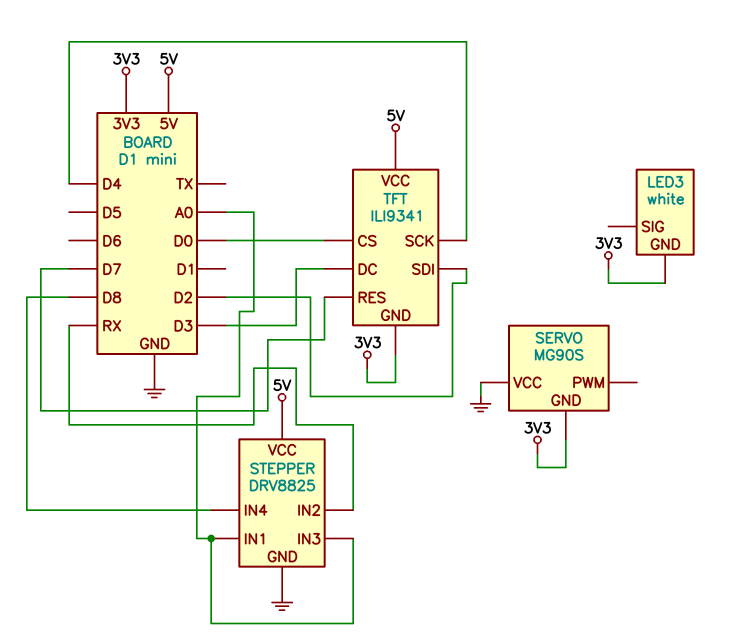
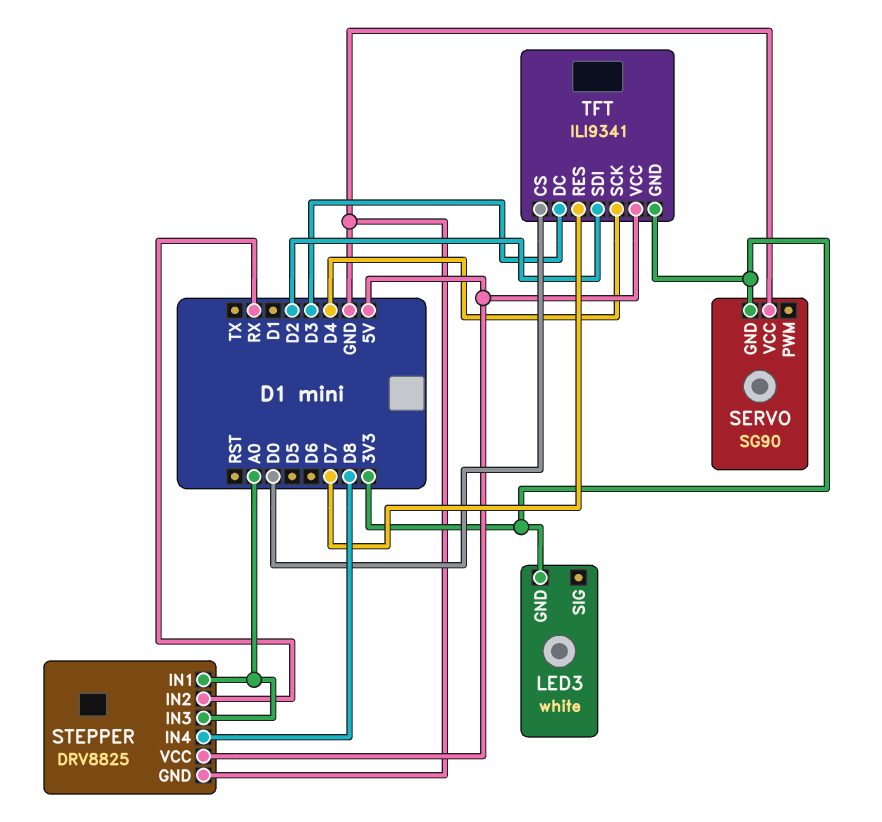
SERVO: MG90S -> SG90

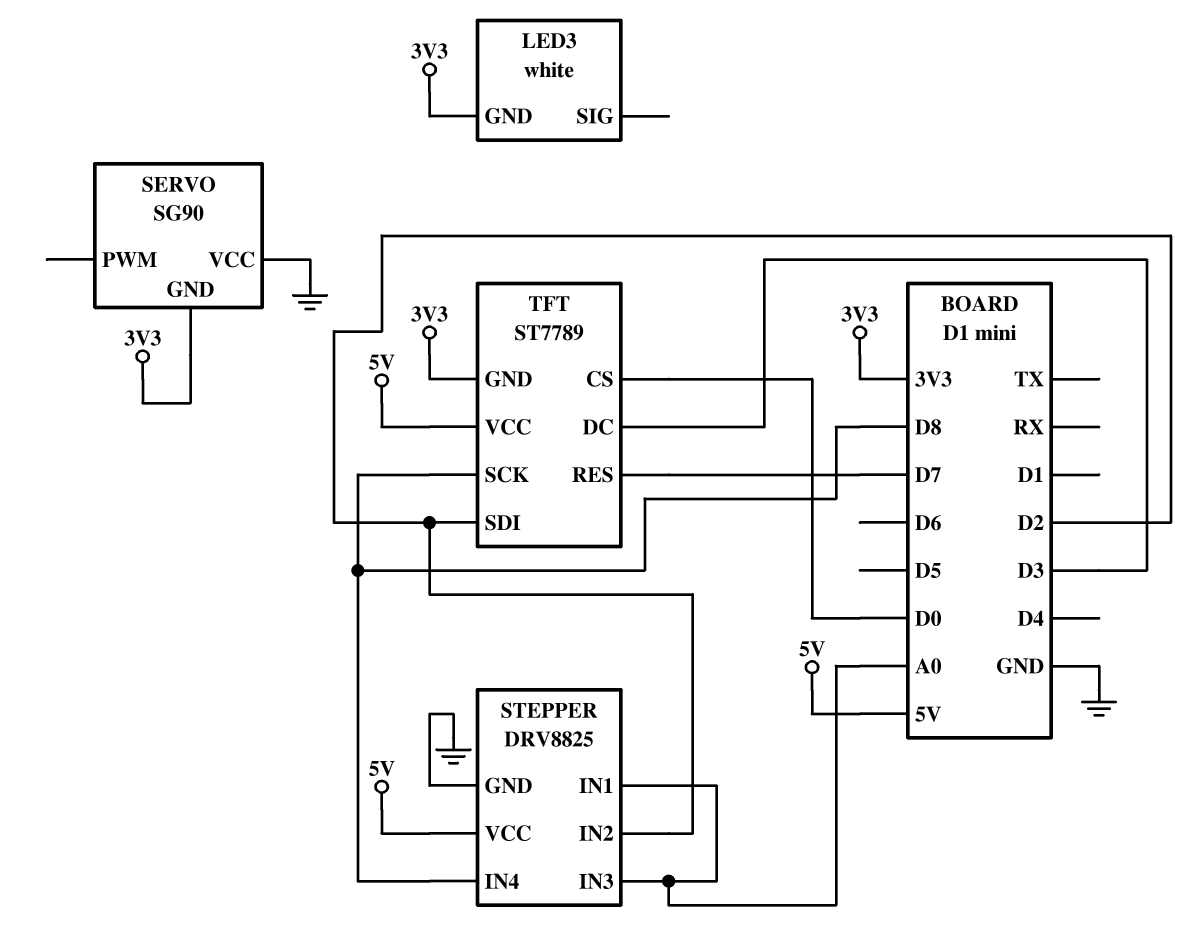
STEPPER pin IN2: RX -> D2
TFT: ILI9341 -> ST7789
TFT pin SCK: D4 -> D8

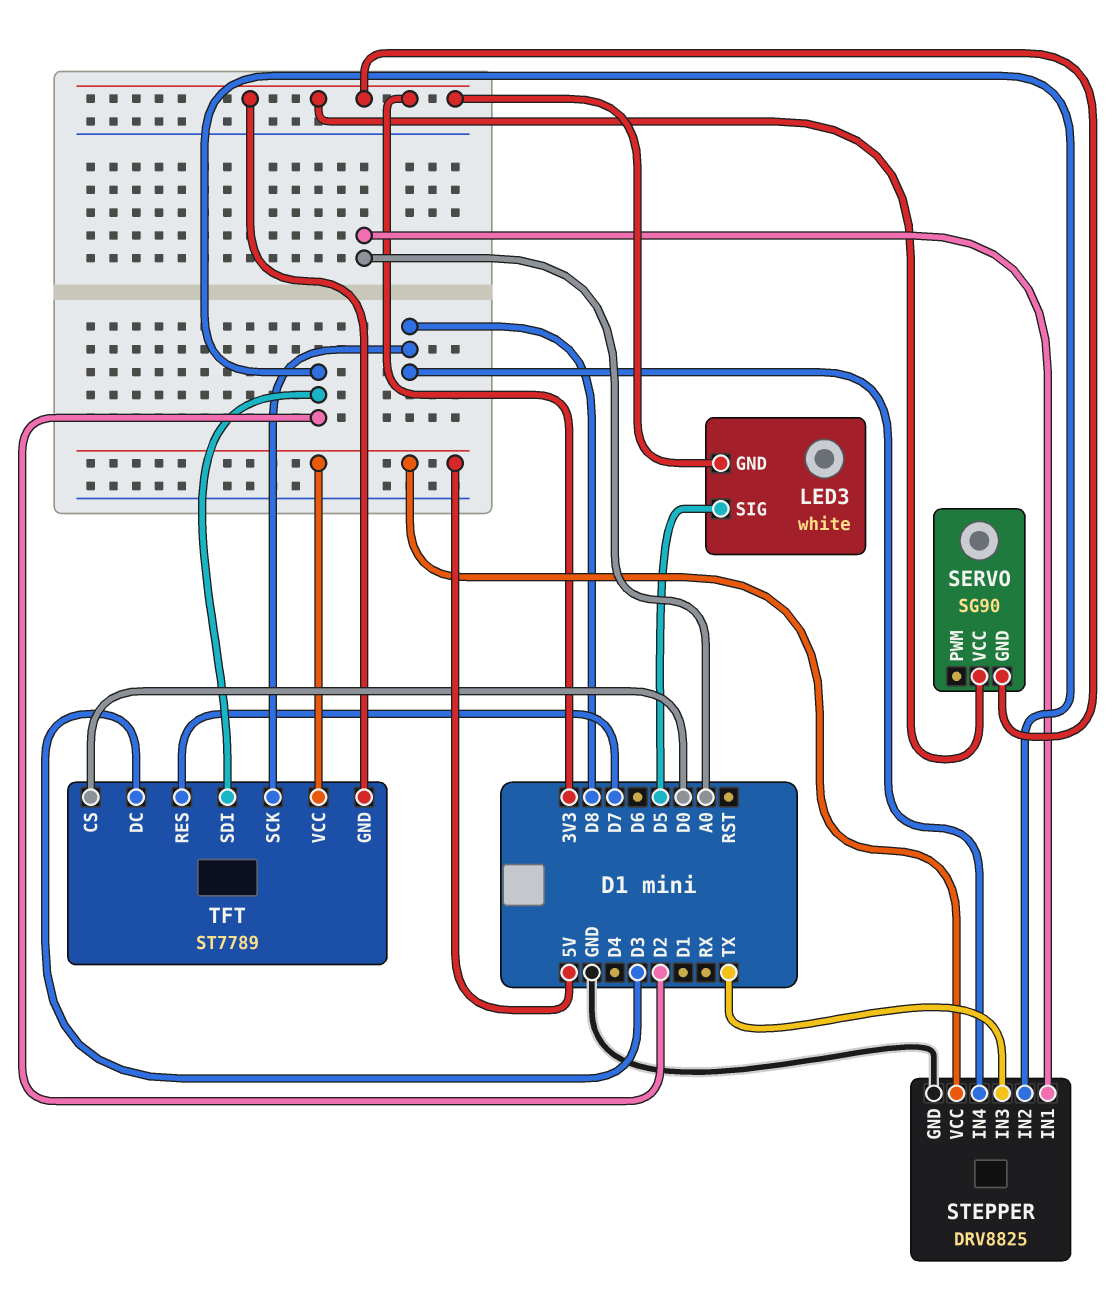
LED3 pin SIG: none -> D5
SERVO pin VCC: GND -> 3V3
STEPPER pin IN3: A0 -> TX

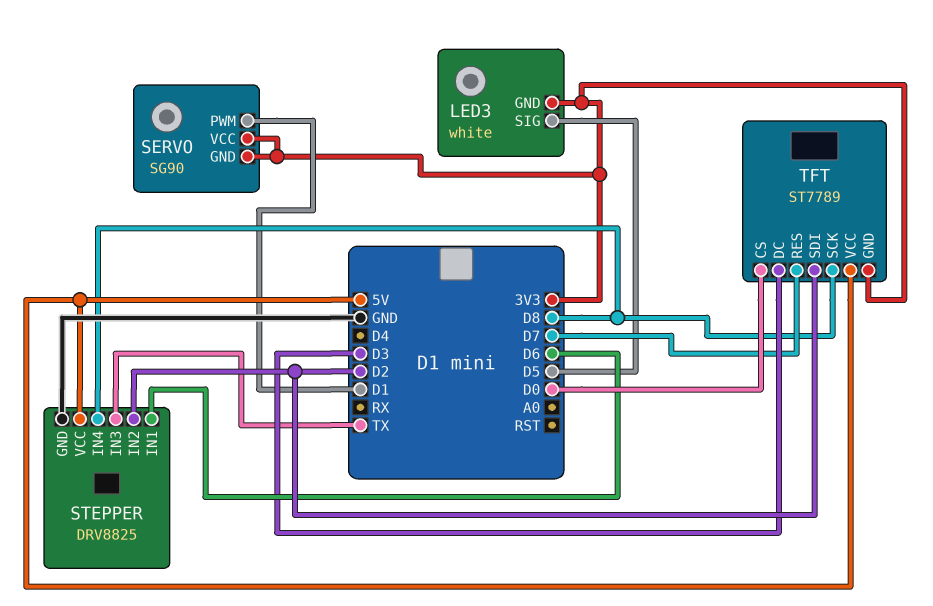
SERVO pin PWM: none -> D1
STEPPER pin IN1: A0 -> D6

